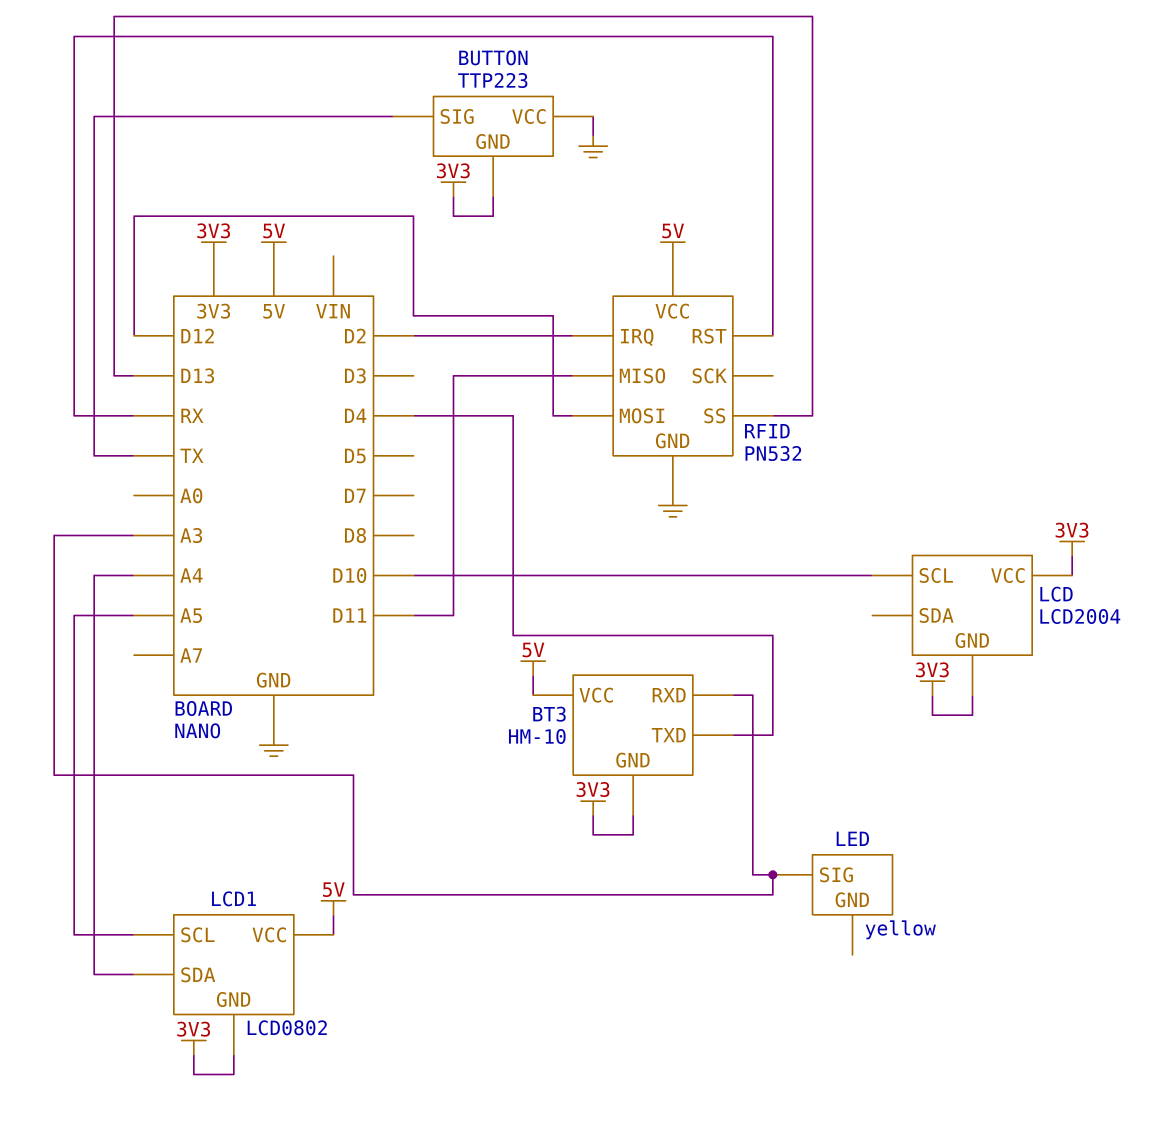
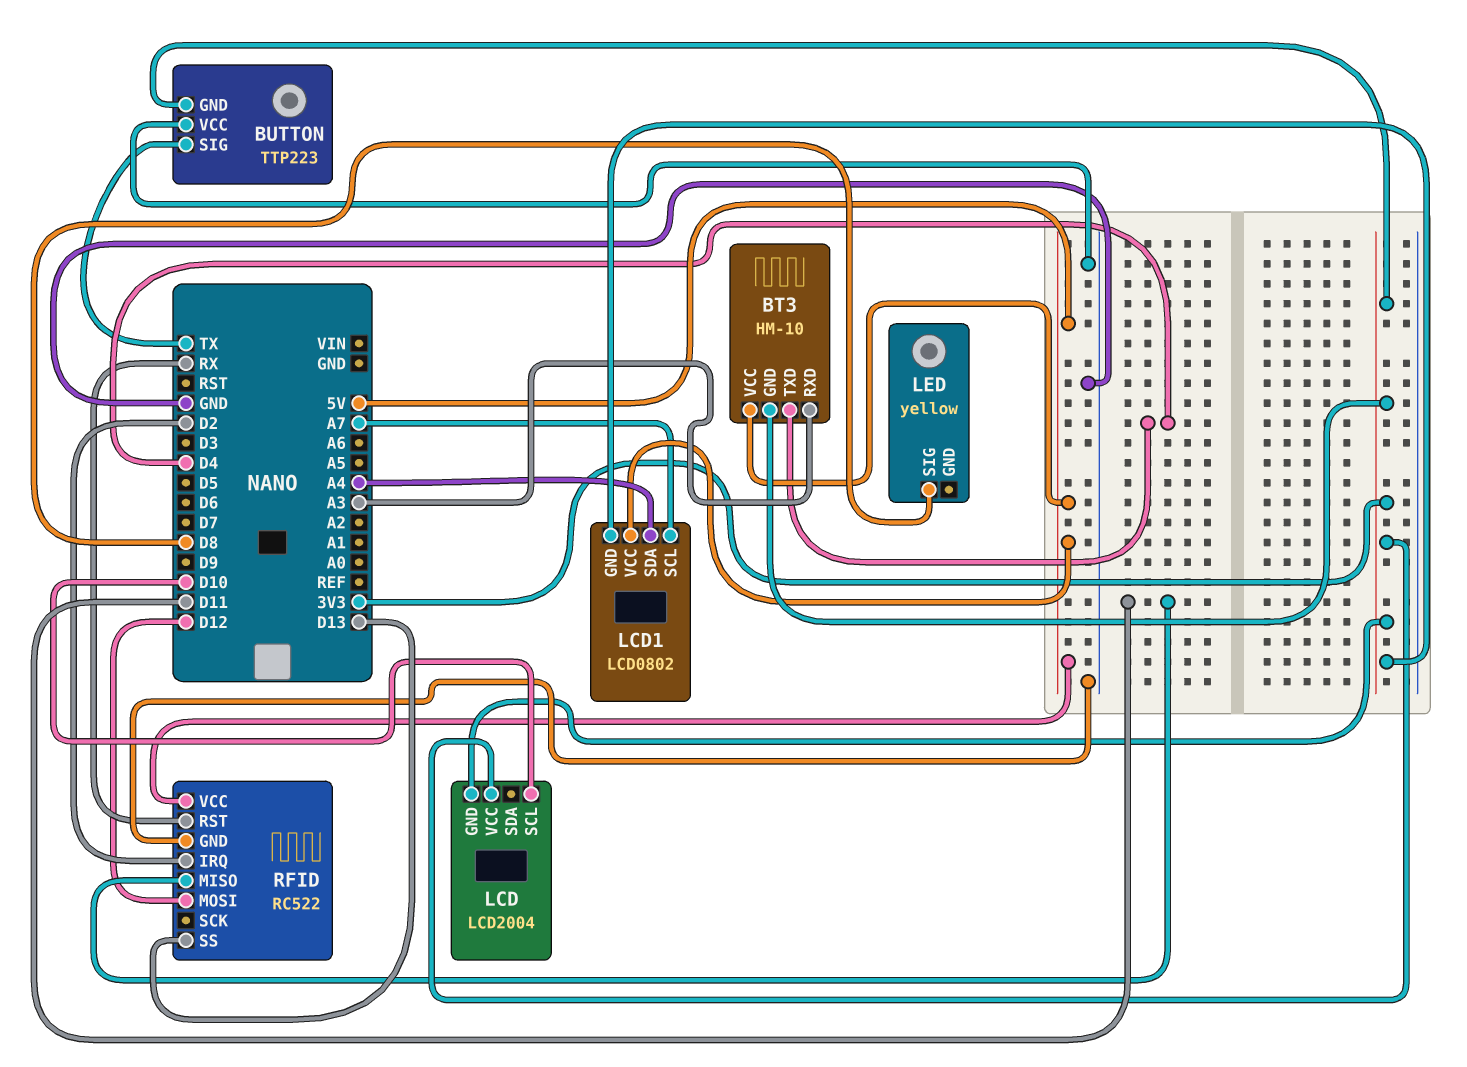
LCD1 pin SCL: A5 -> A7
LED pin SIG: A3 -> D8
RFID: PN532 -> RC522

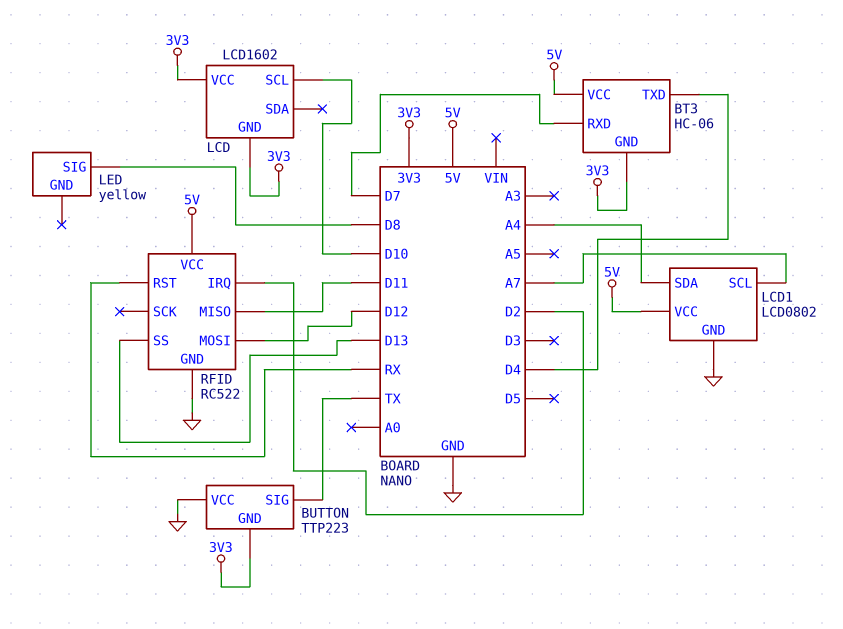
BT3: HM-10 -> HC-06
BT3 pin RXD: A3 -> D7
LCD: LCD2004 -> LCD1602
LCD1 pin GND: 3V3 -> GND

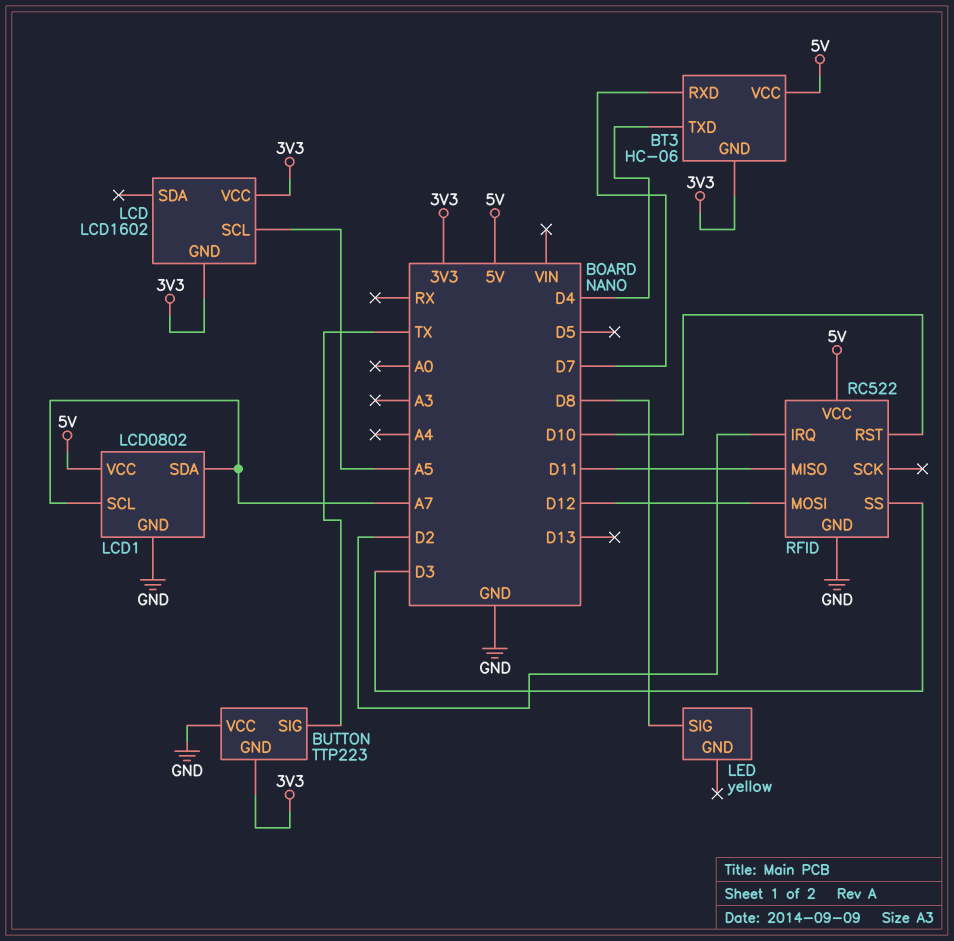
LCD pin SCL: D10 -> A5
LCD1 pin SDA: A4 -> A7
RFID pin RST: RX -> D10
RFID pin SS: D13 -> D3

